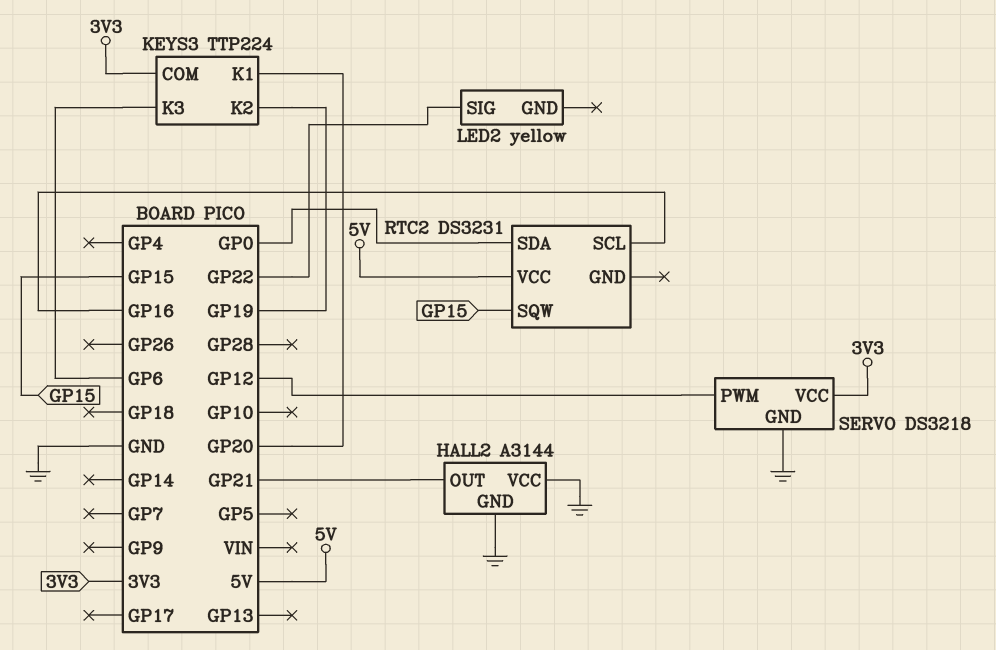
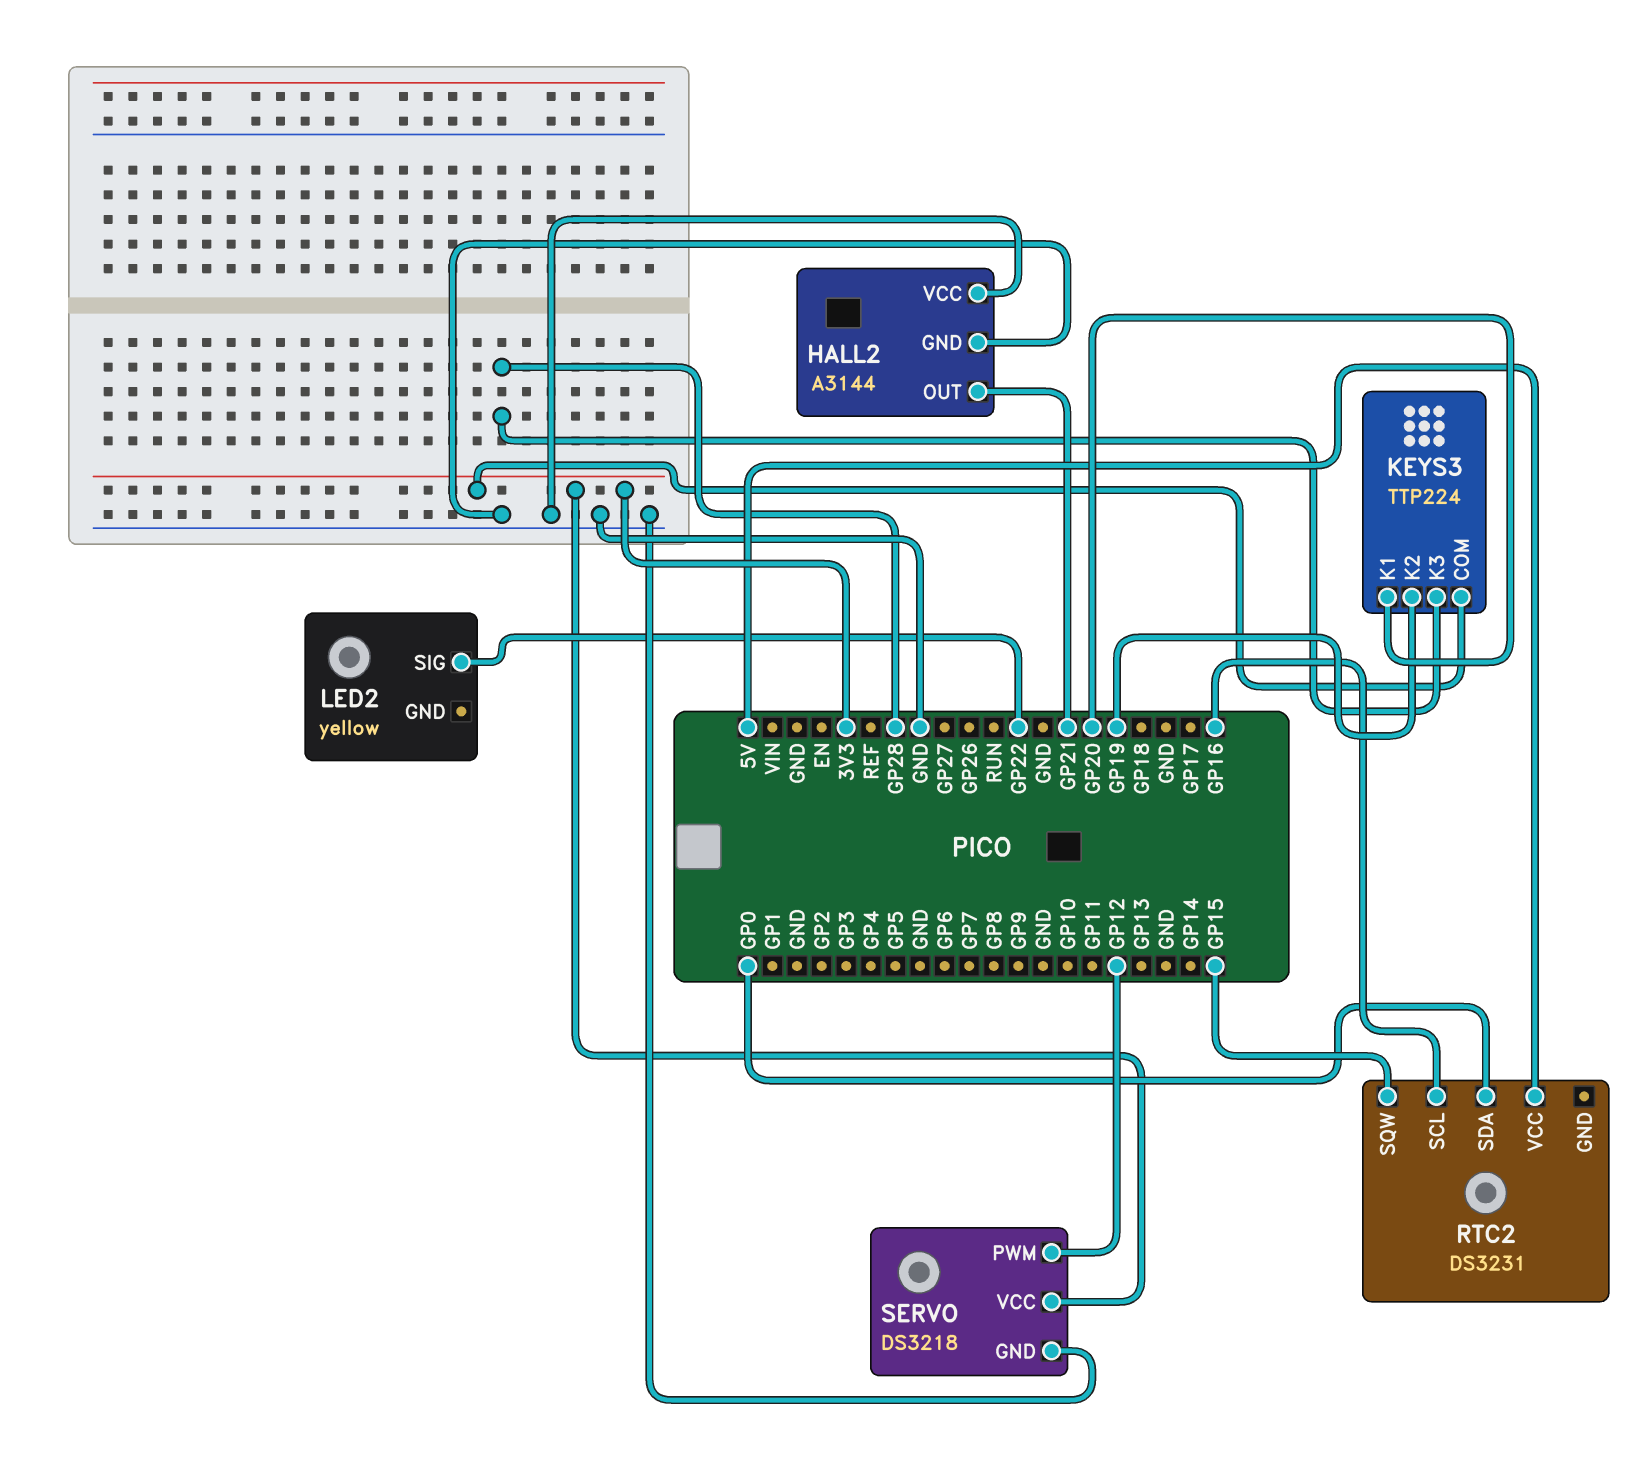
KEYS3 pin K3: GP6 -> GP28

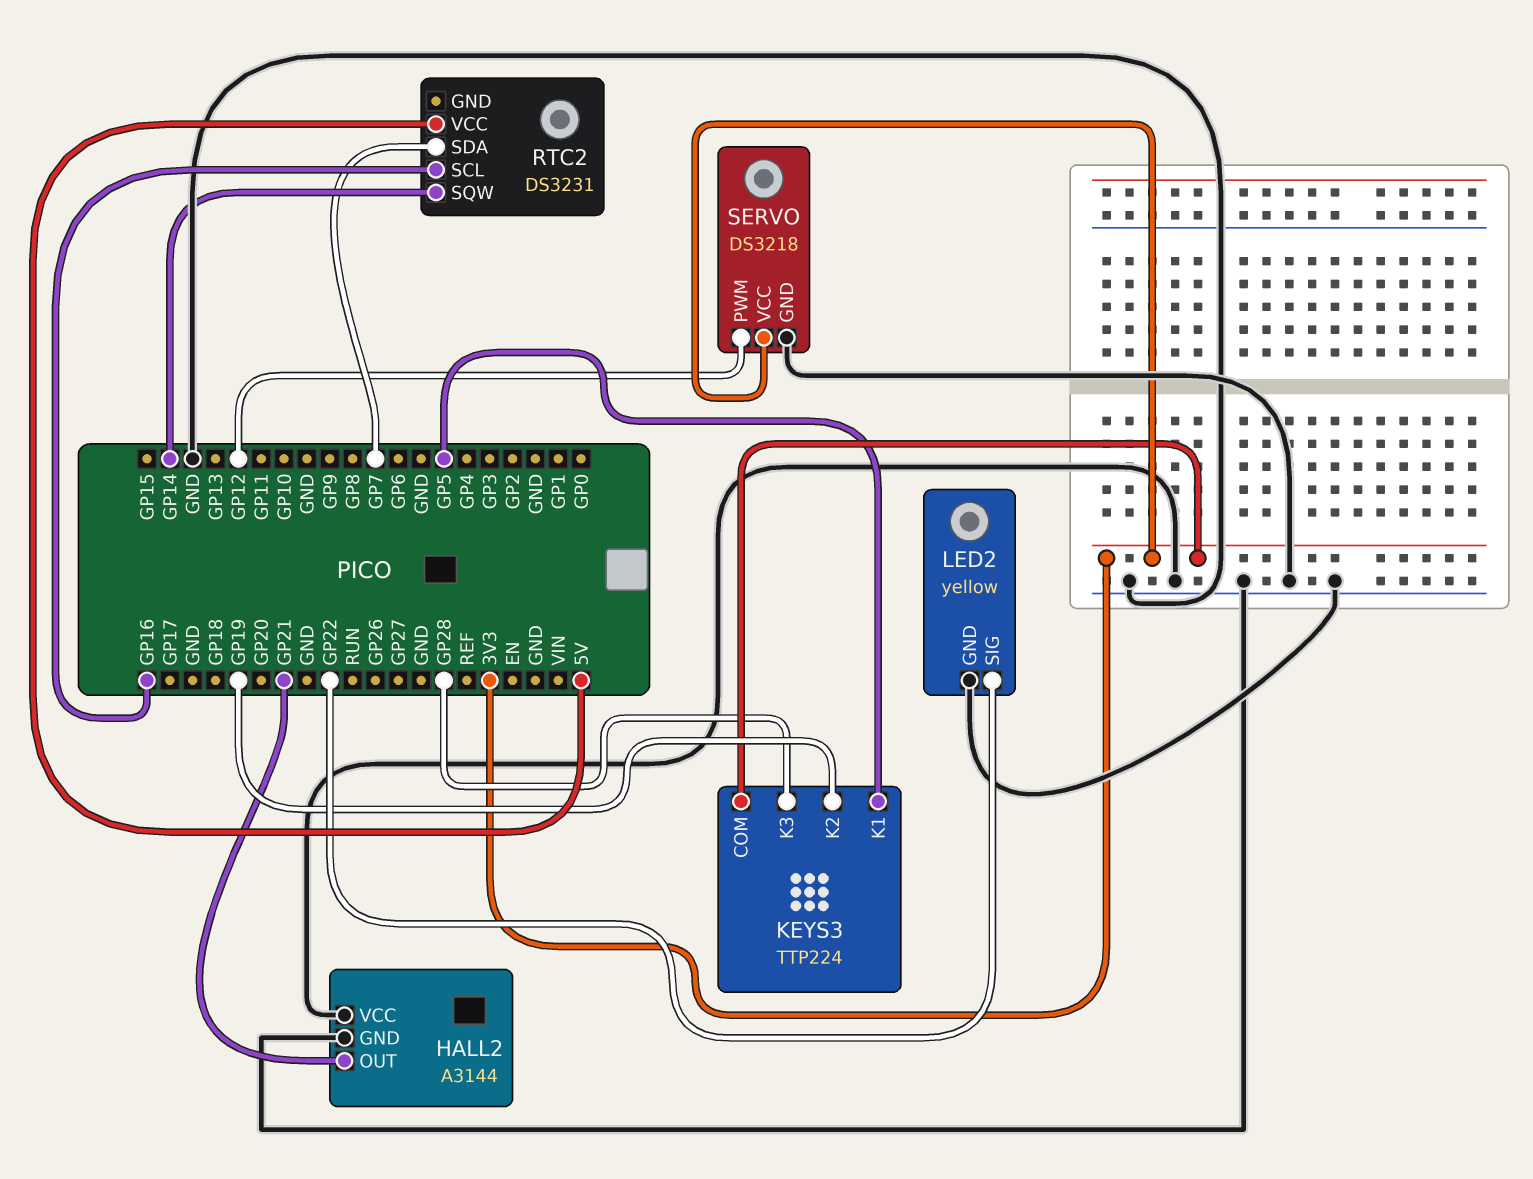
KEYS3 pin K1: GP20 -> GP5
LED2 pin GND: none -> GND
RTC2 pin SDA: GP0 -> GP7
RTC2 pin SQW: GP15 -> GP14

